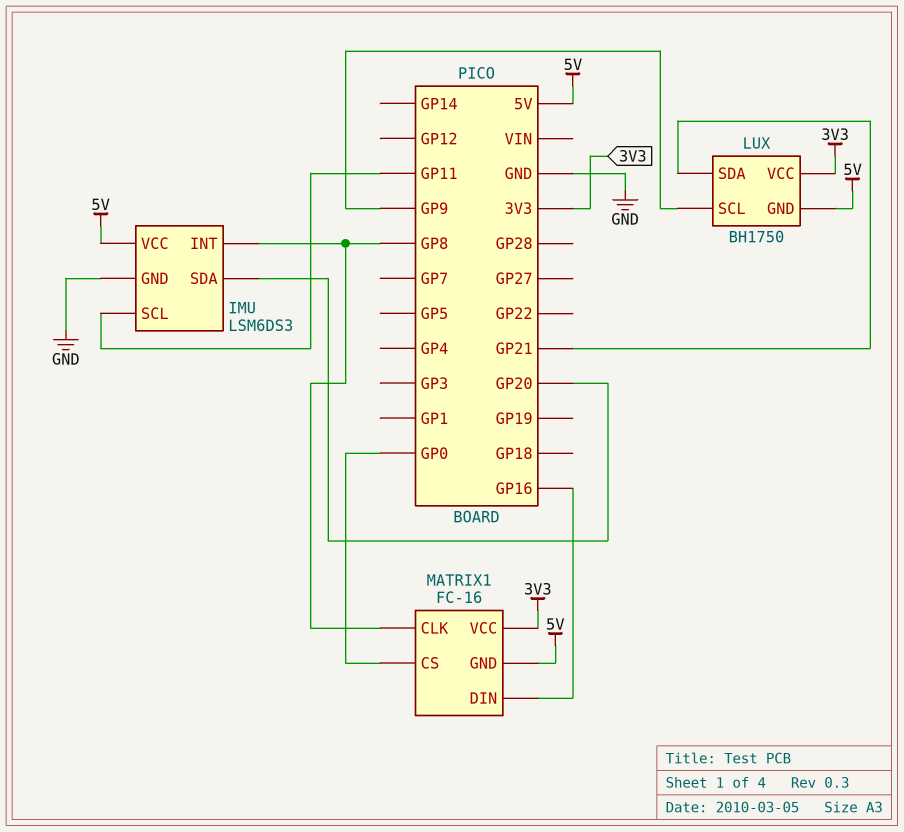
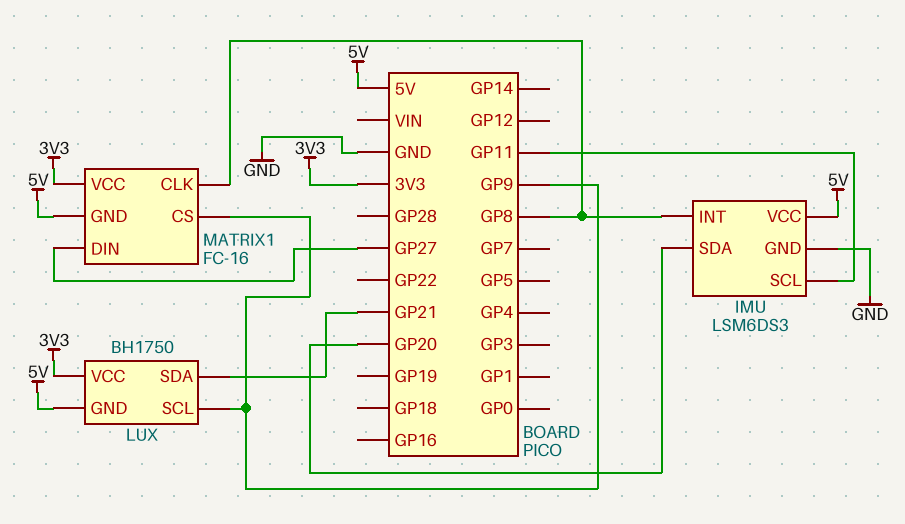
MATRIX1 pin CS: GP0 -> GP9
MATRIX1 pin DIN: GP16 -> GP27

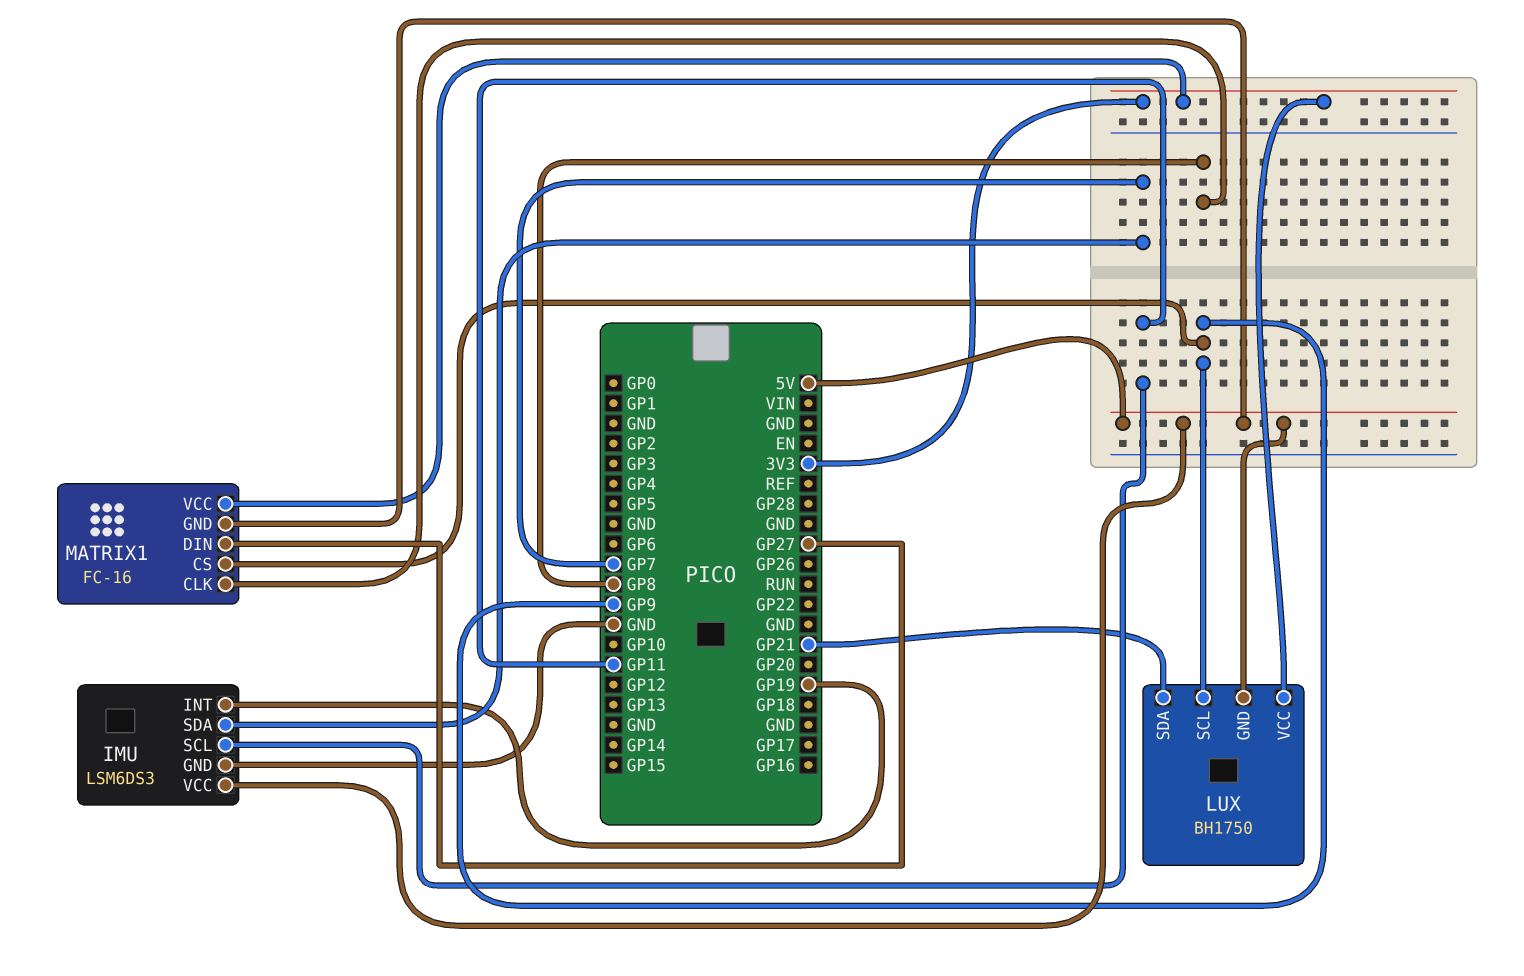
IMU pin INT: GP8 -> GP19
IMU pin SDA: GP20 -> GP7

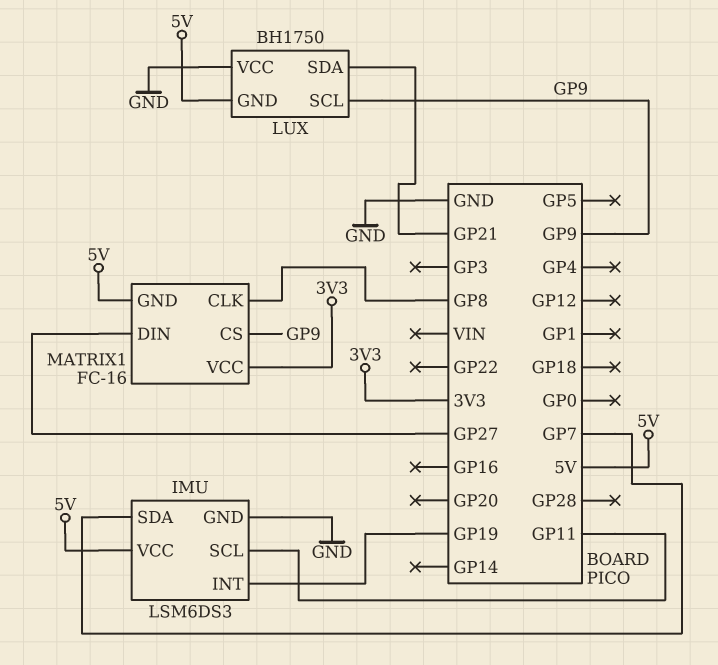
LUX pin VCC: 3V3 -> GND

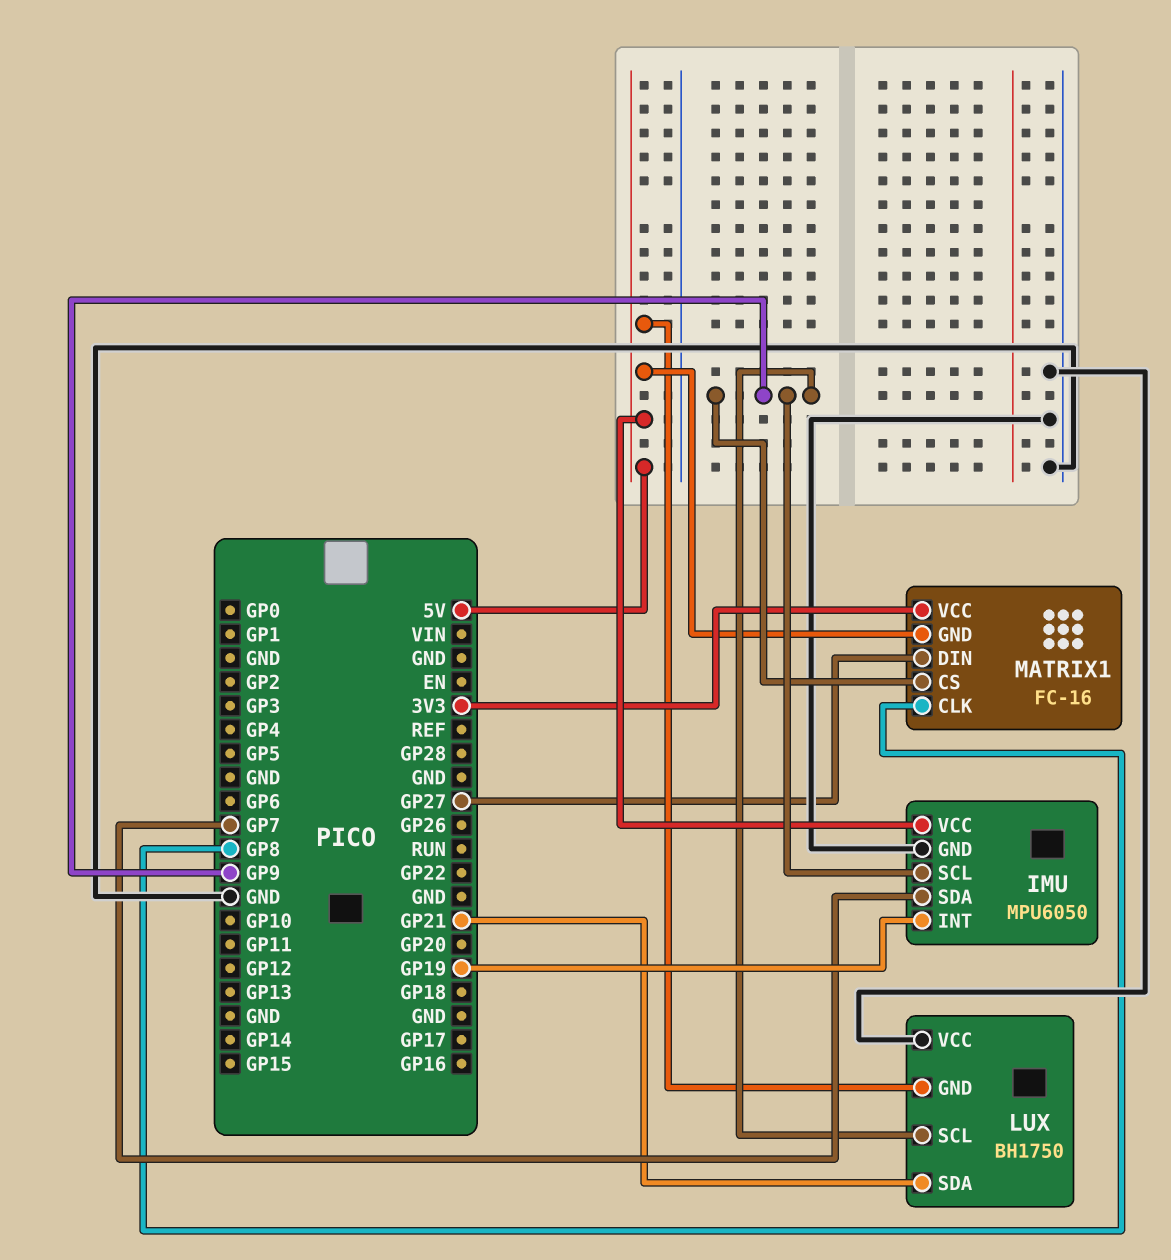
IMU: LSM6DS3 -> MPU6050
IMU pin SCL: GP11 -> GP9

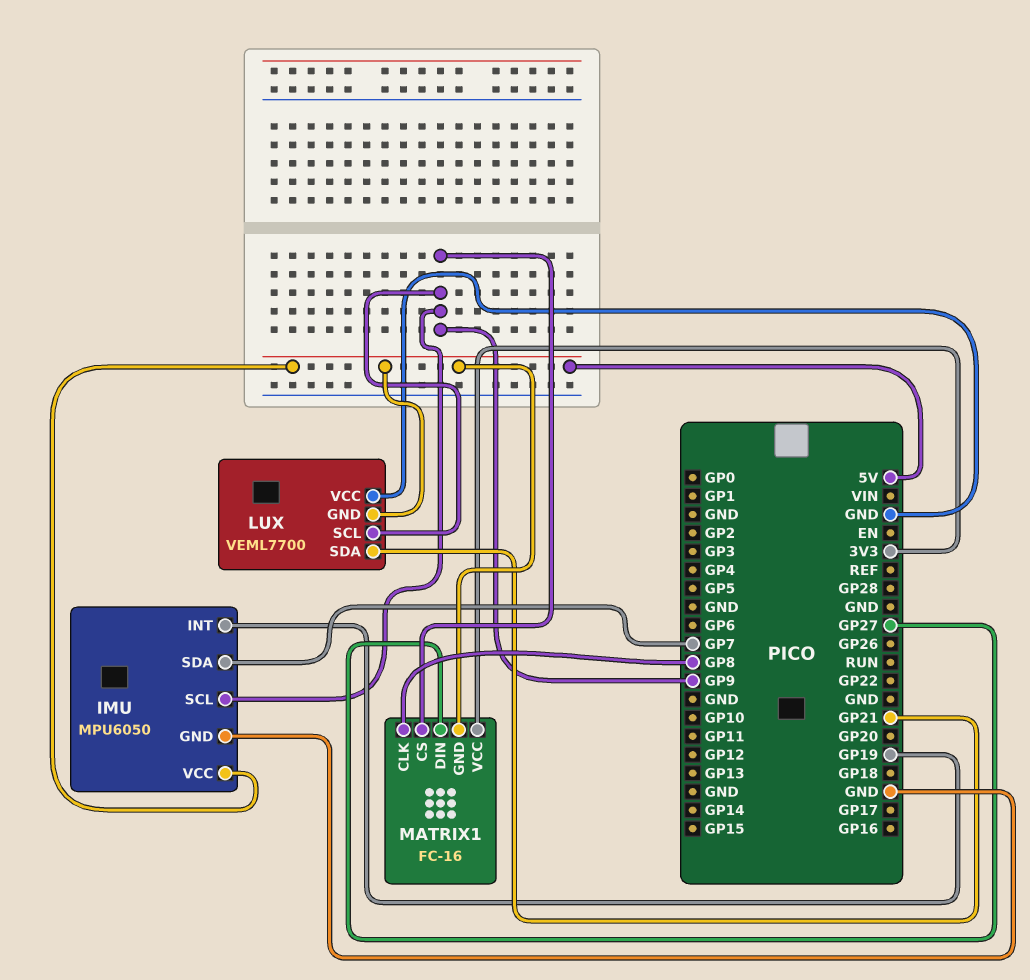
LUX: BH1750 -> VEML7700

